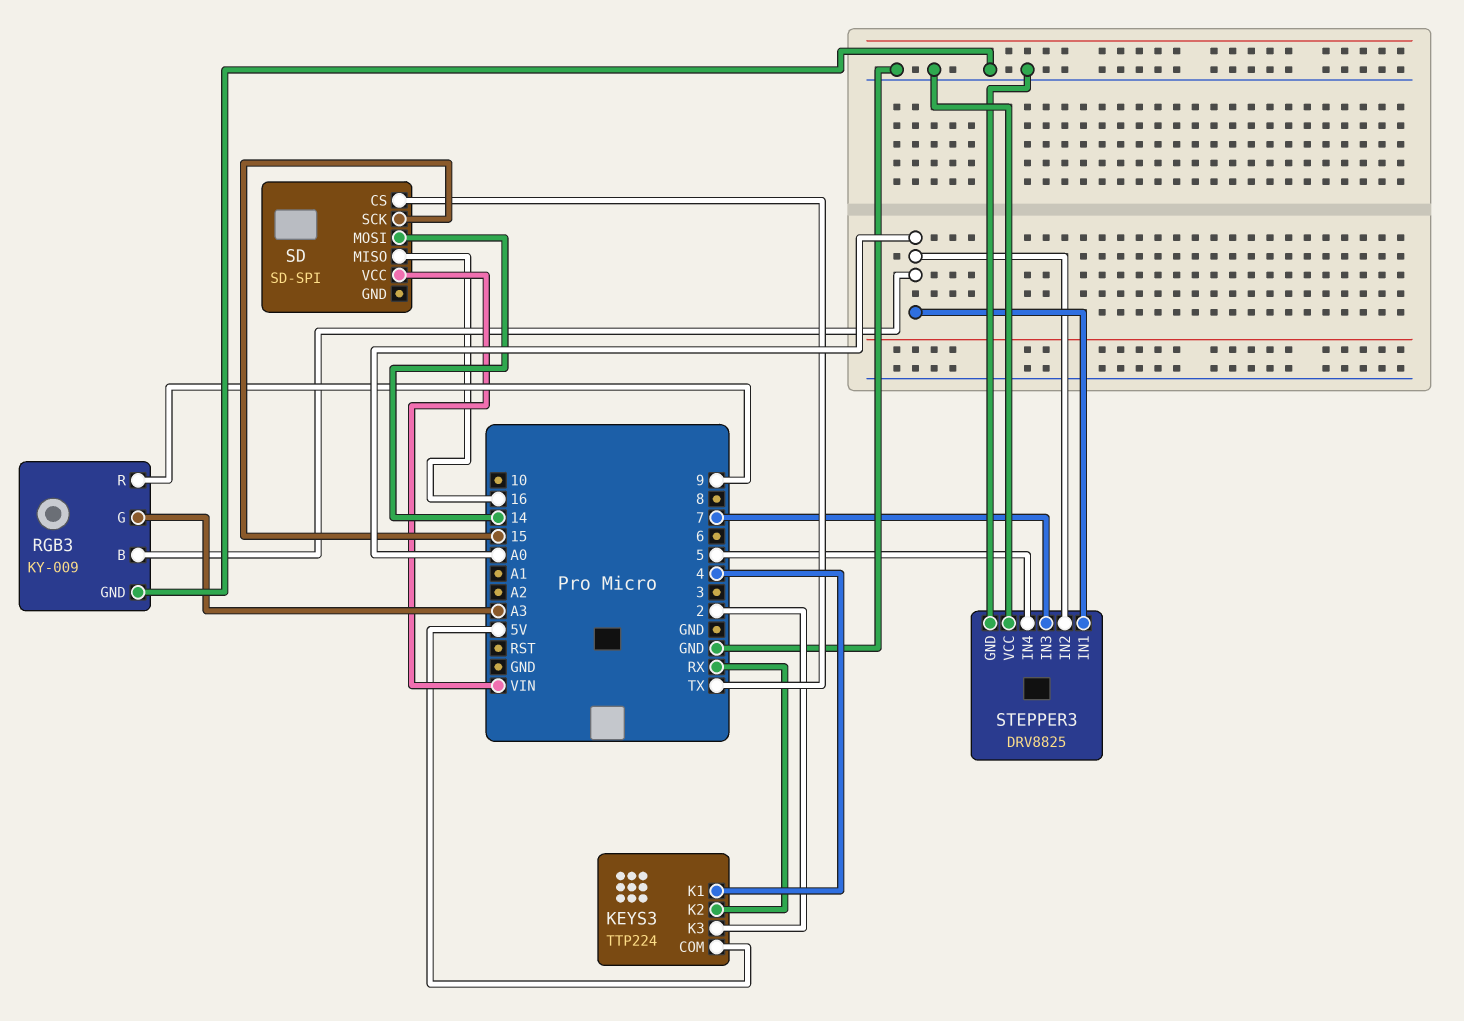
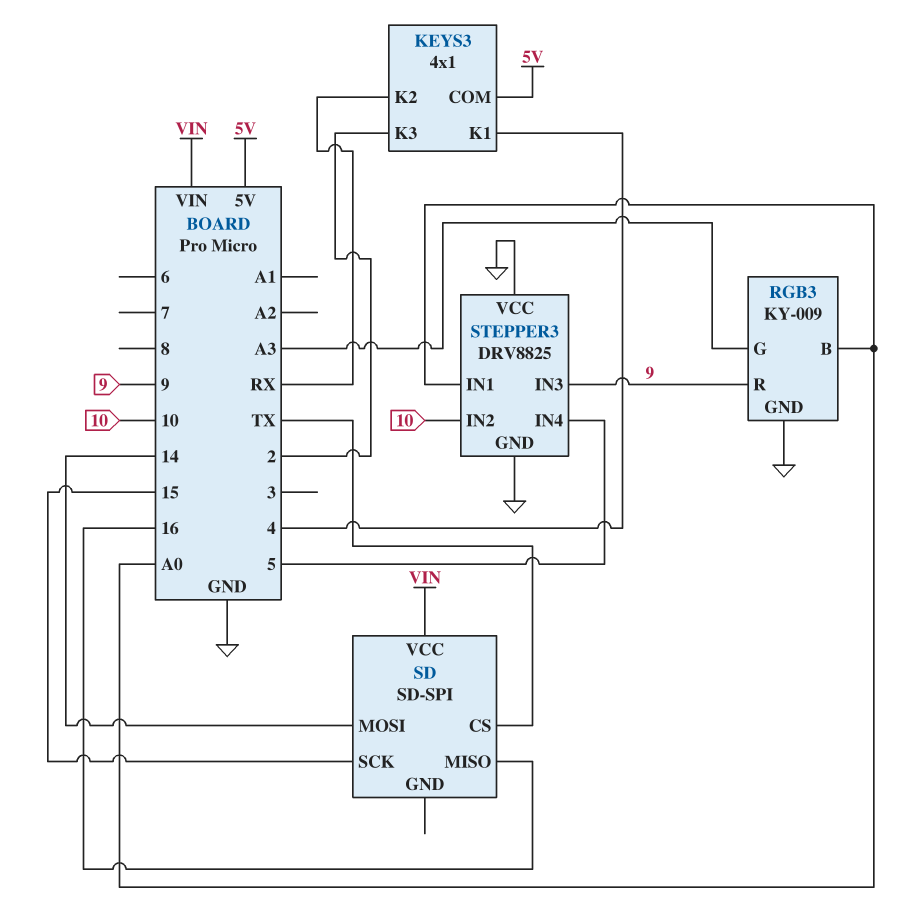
KEYS3: TTP224 -> 4x1
STEPPER3 pin IN2: A0 -> 10
STEPPER3 pin IN3: 7 -> 9

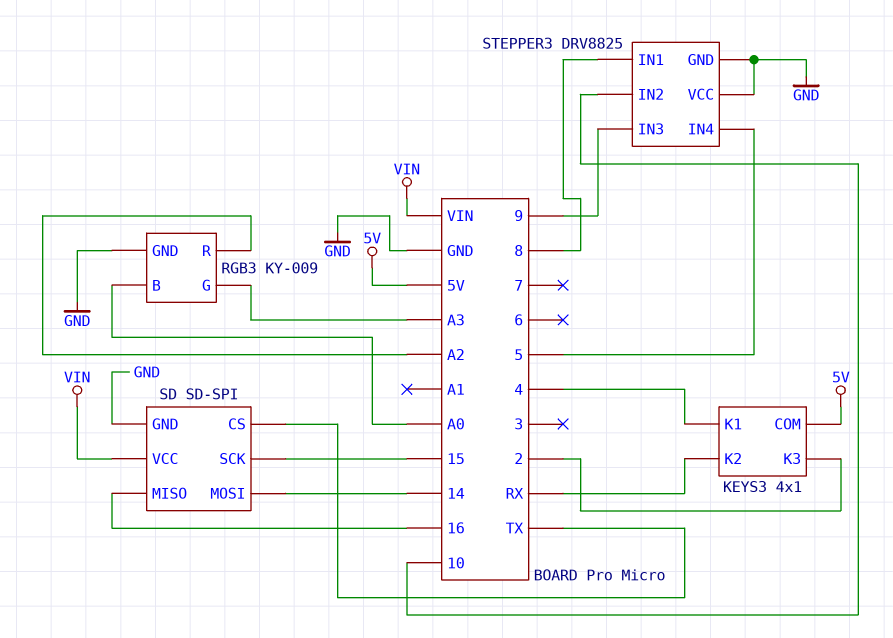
RGB3 pin R: 9 -> A2
SD pin GND: none -> GND
STEPPER3 pin IN1: A0 -> 8

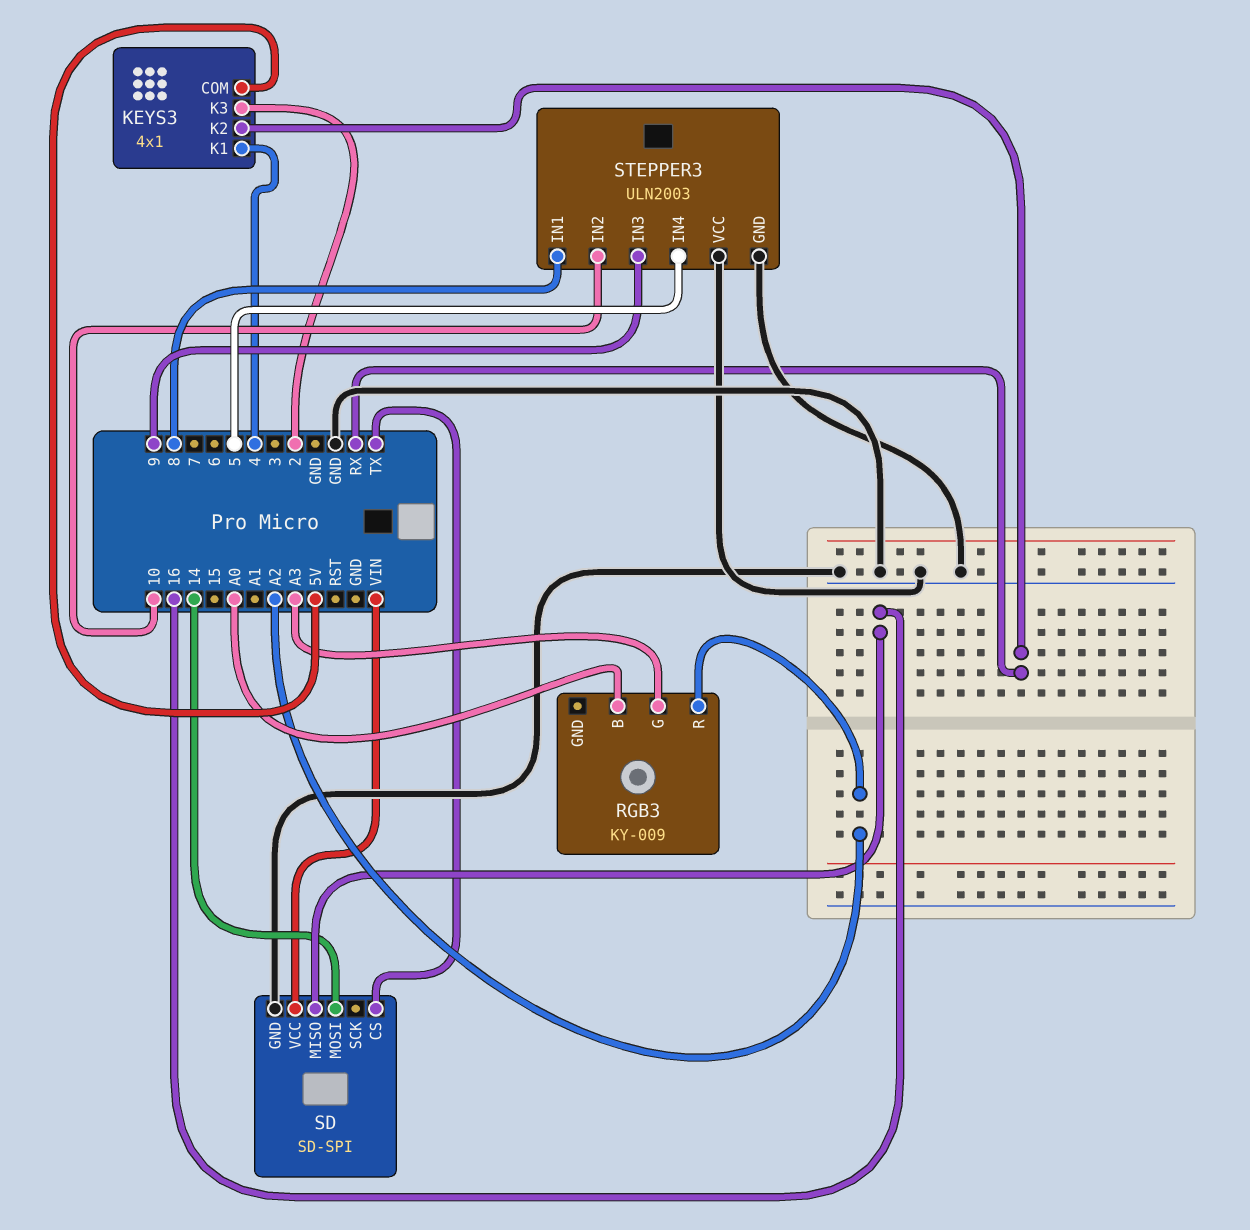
RGB3 pin GND: GND -> none
SD pin SCK: 15 -> none
STEPPER3: DRV8825 -> ULN2003

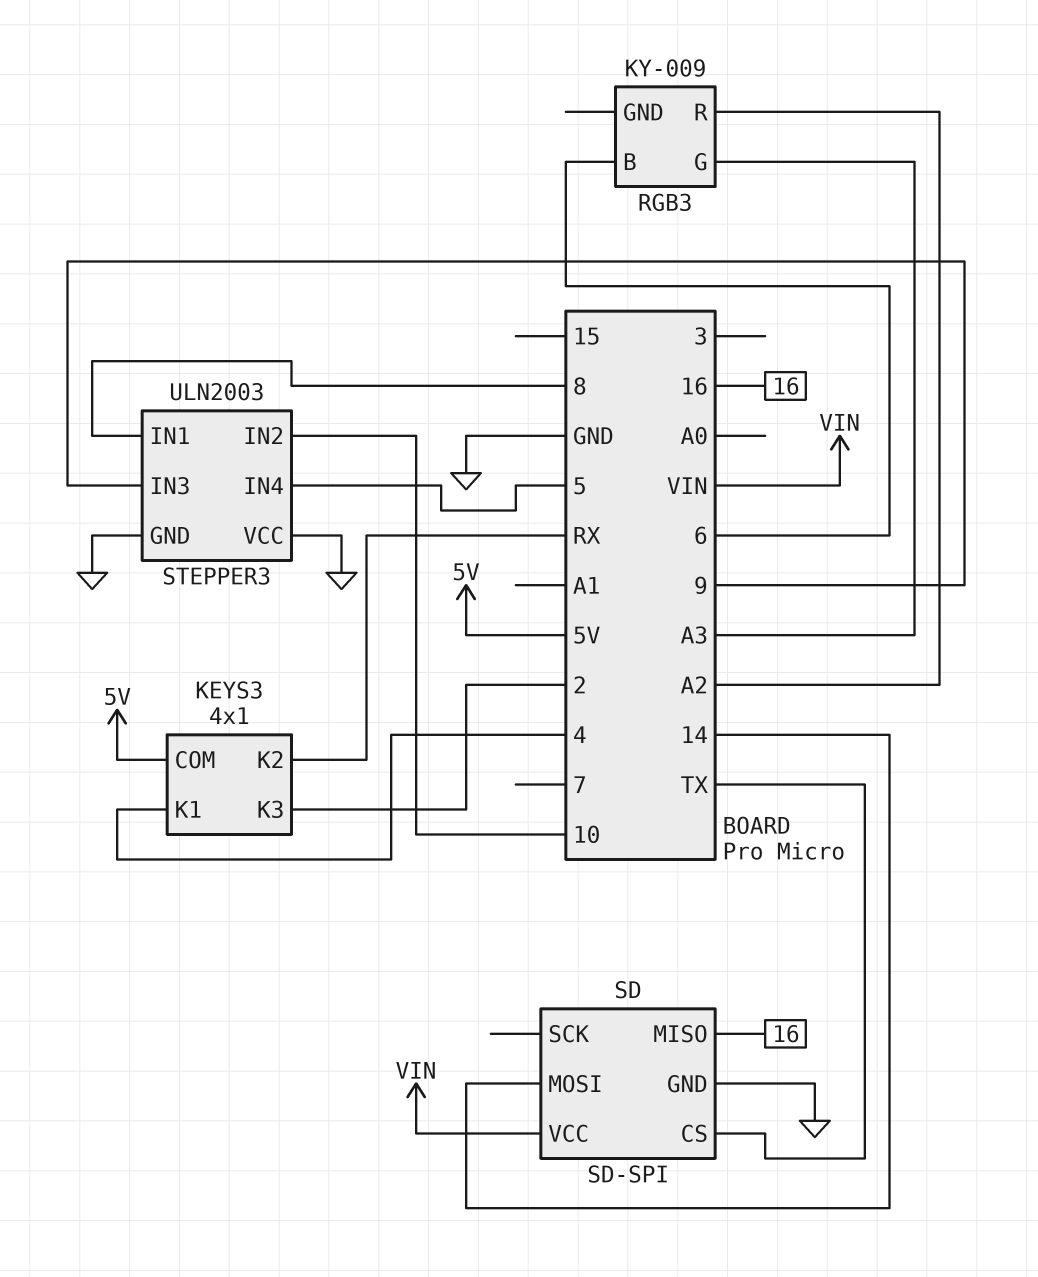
RGB3 pin B: A0 -> 6

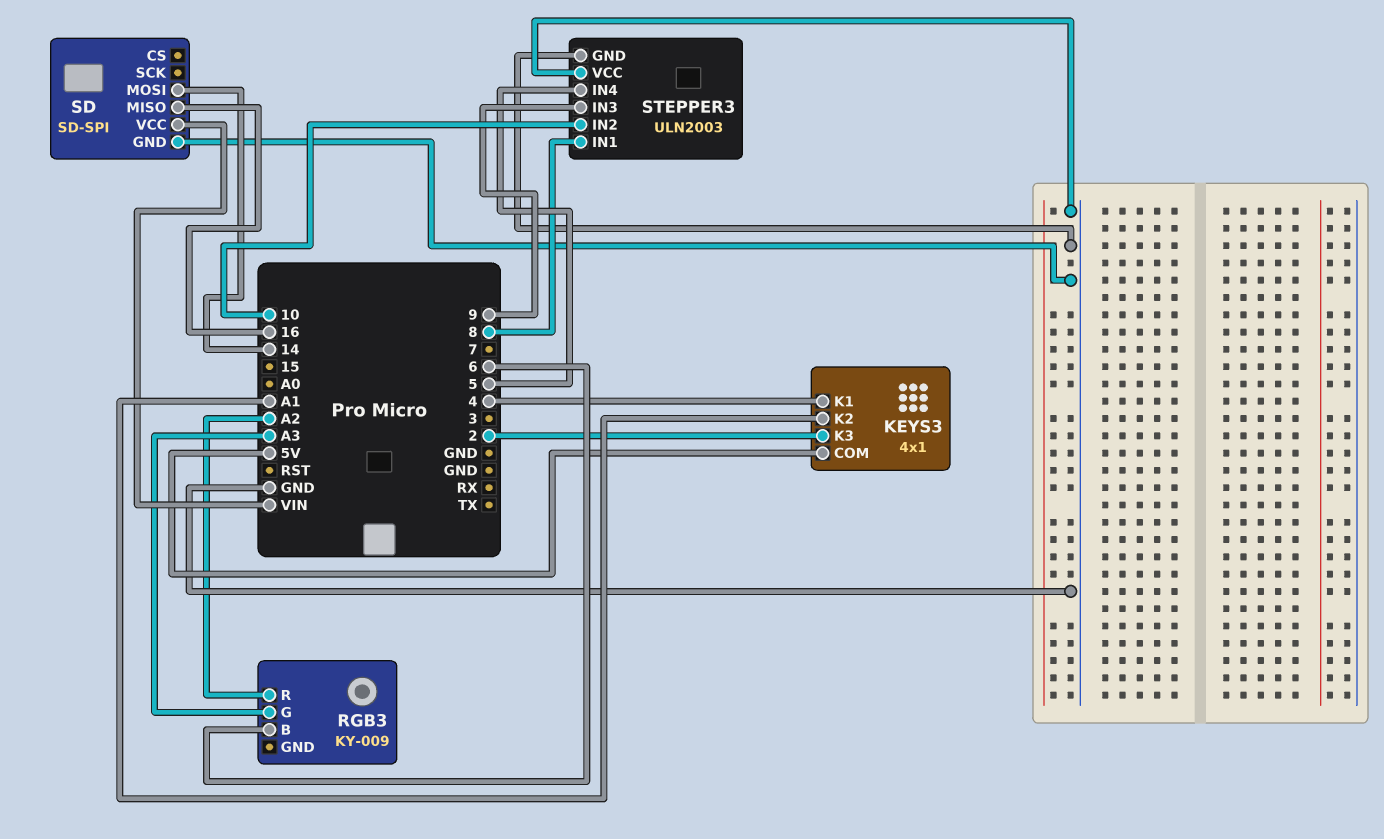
KEYS3 pin K2: RX -> A1
SD pin CS: TX -> none

